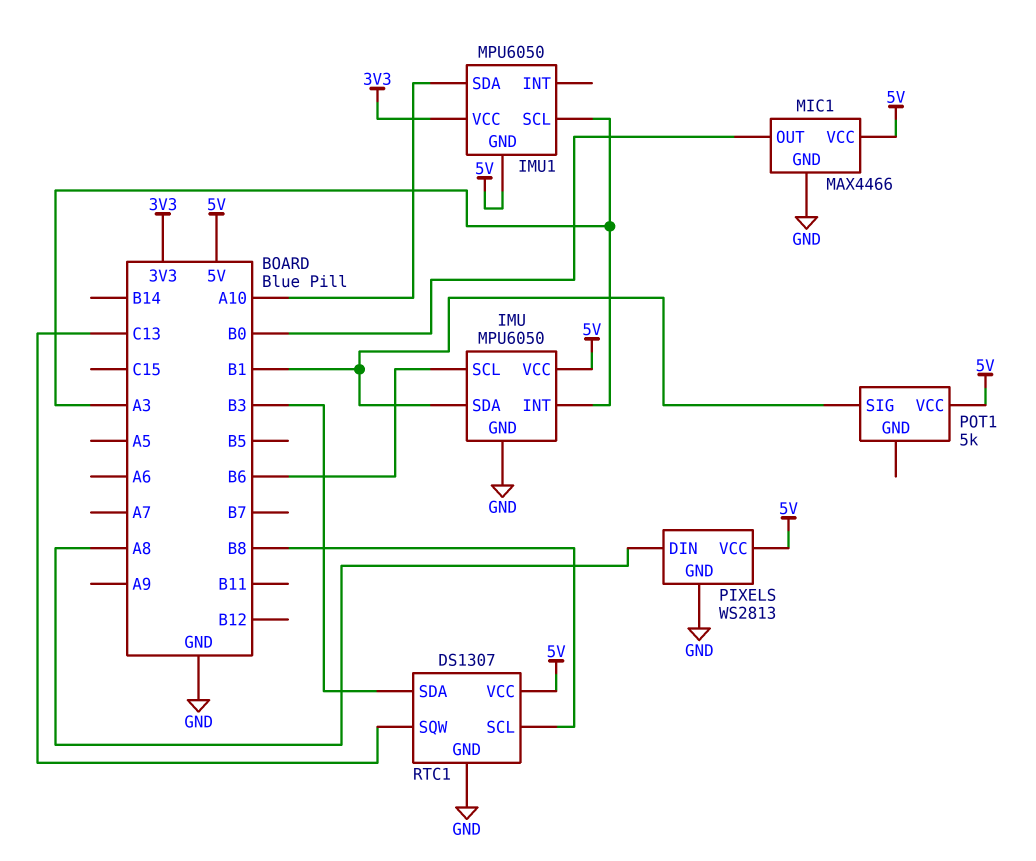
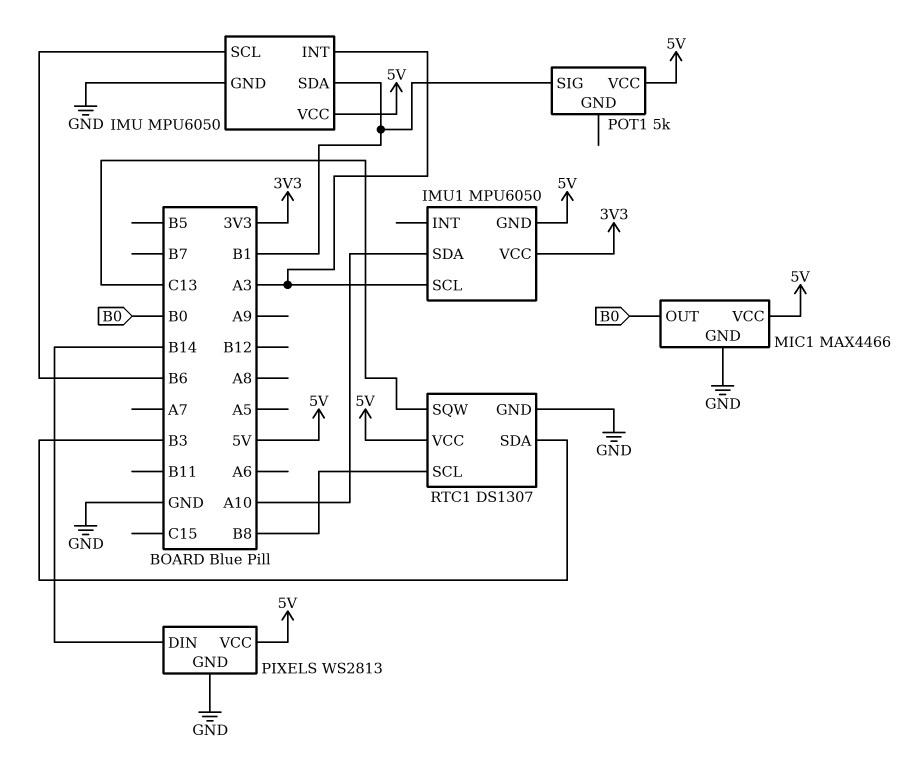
PIXELS pin DIN: A8 -> B14

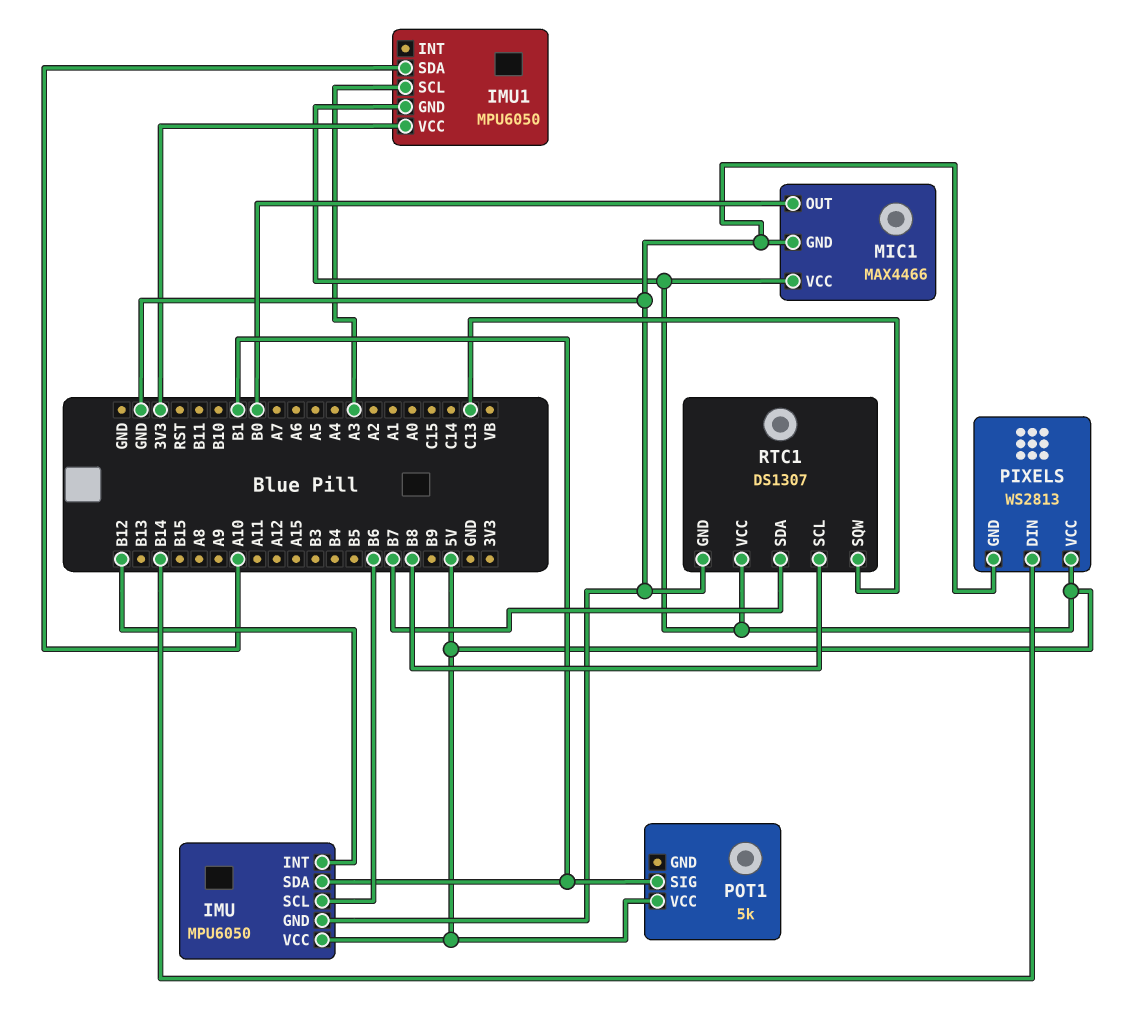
IMU pin INT: A3 -> B12
RTC1 pin SDA: B3 -> B7

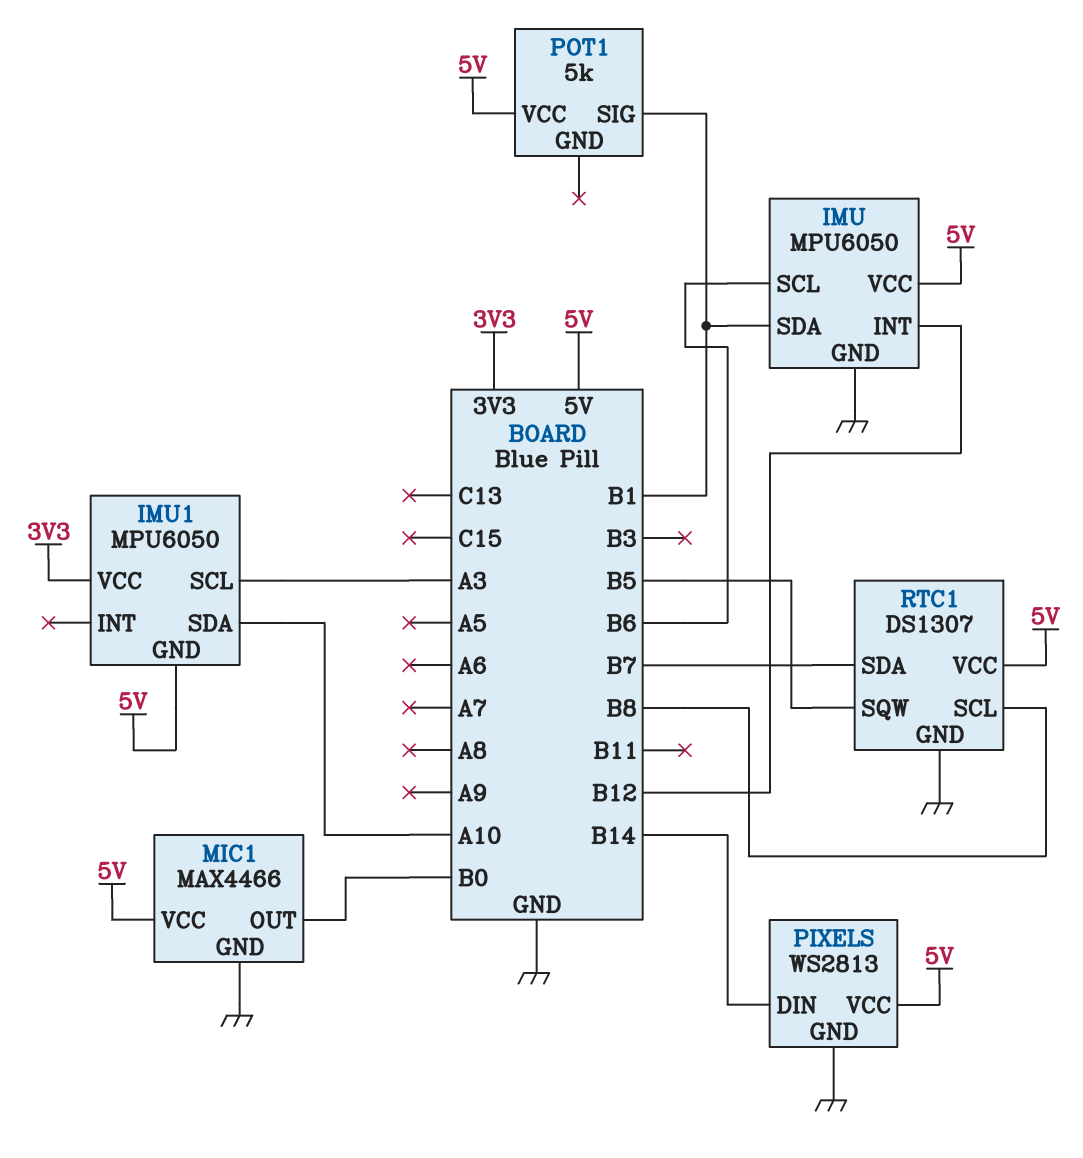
RTC1 pin SQW: C13 -> B5

